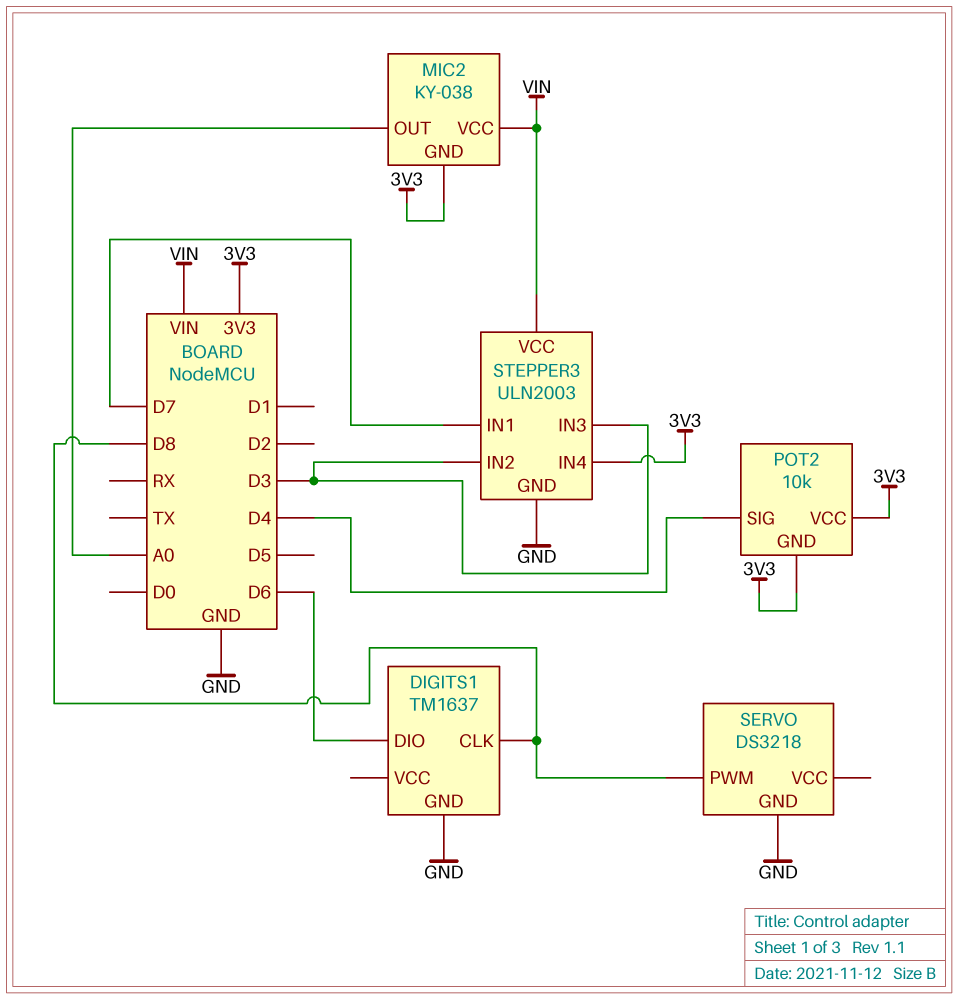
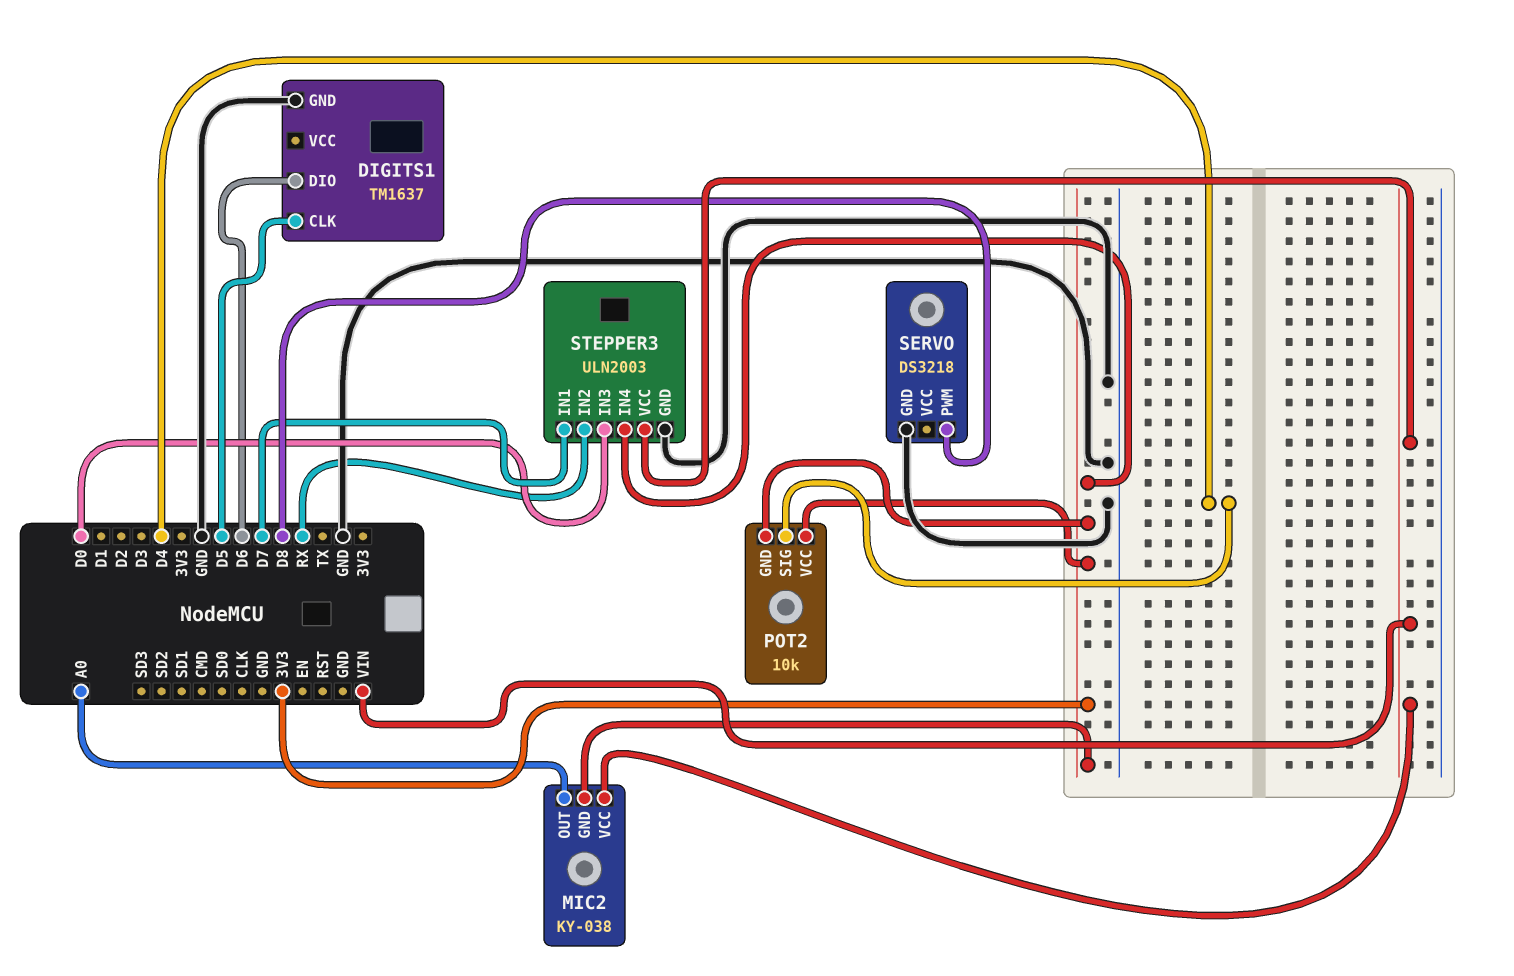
DIGITS1 pin CLK: D8 -> D5
STEPPER3 pin IN2: D3 -> RX
STEPPER3 pin IN3: D3 -> D0

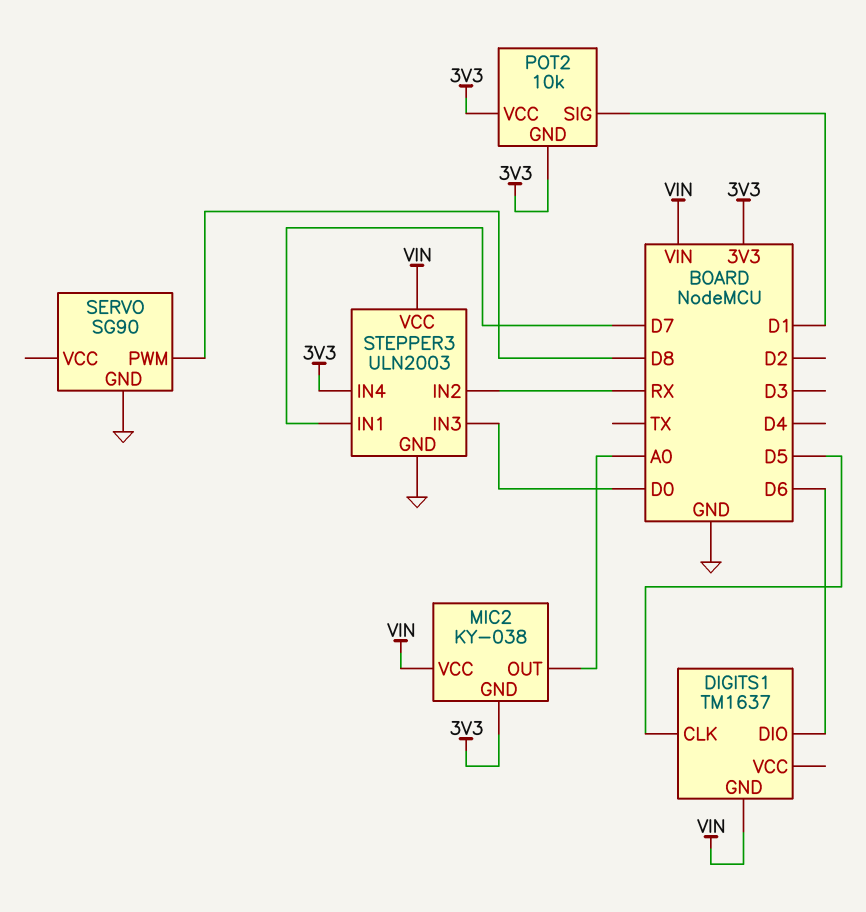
DIGITS1 pin GND: GND -> VIN
POT2 pin SIG: D4 -> D1
SERVO: DS3218 -> SG90

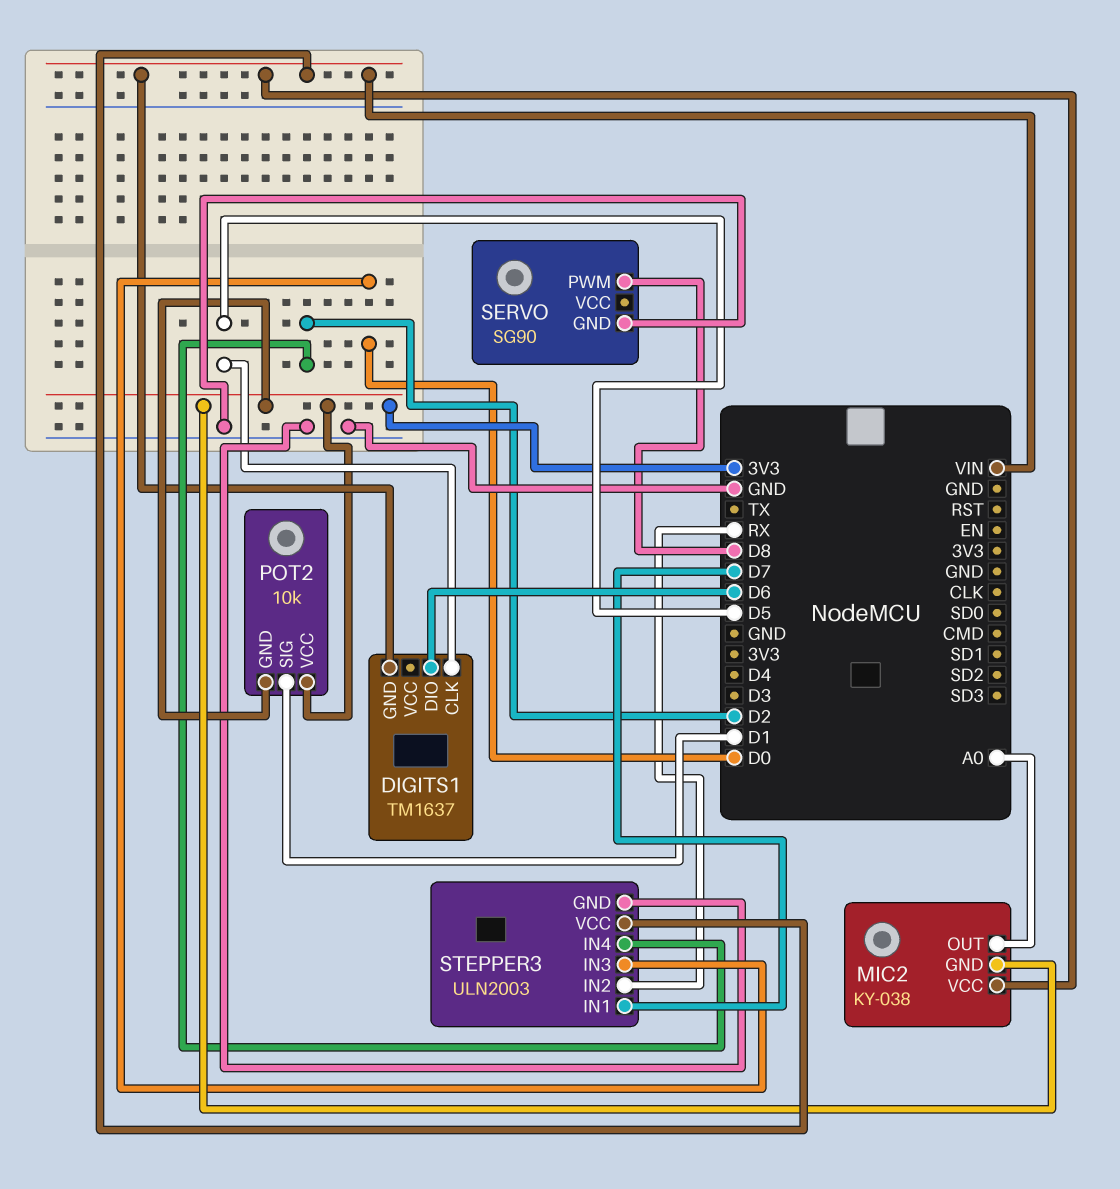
STEPPER3 pin IN4: 3V3 -> D2

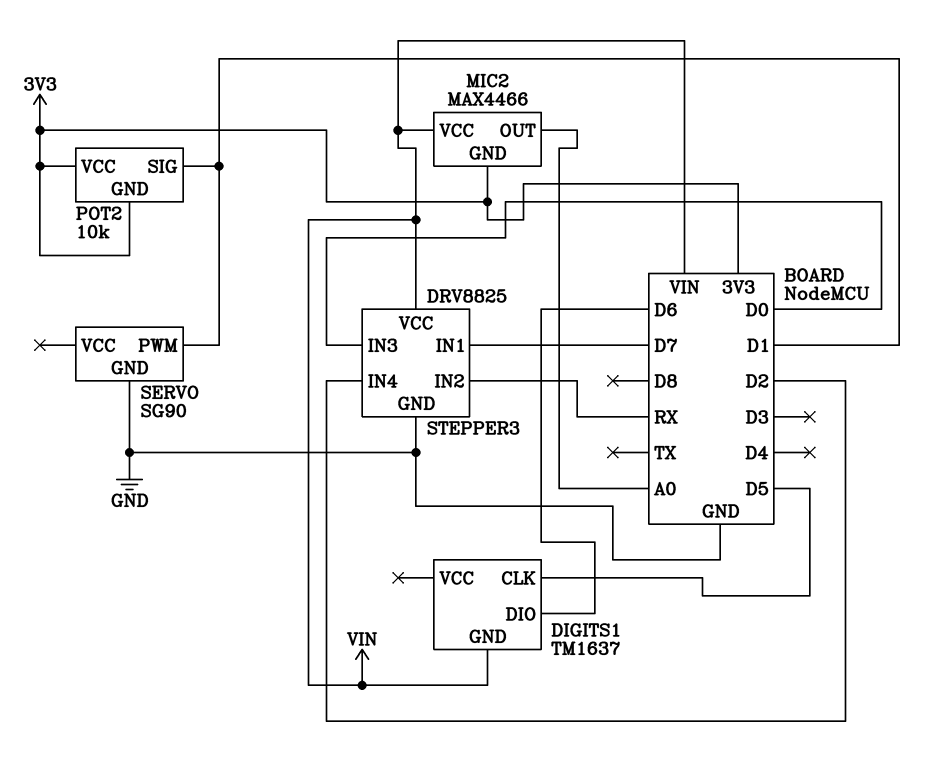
MIC2: KY-038 -> MAX4466
SERVO pin PWM: D8 -> D1
STEPPER3: ULN2003 -> DRV8825

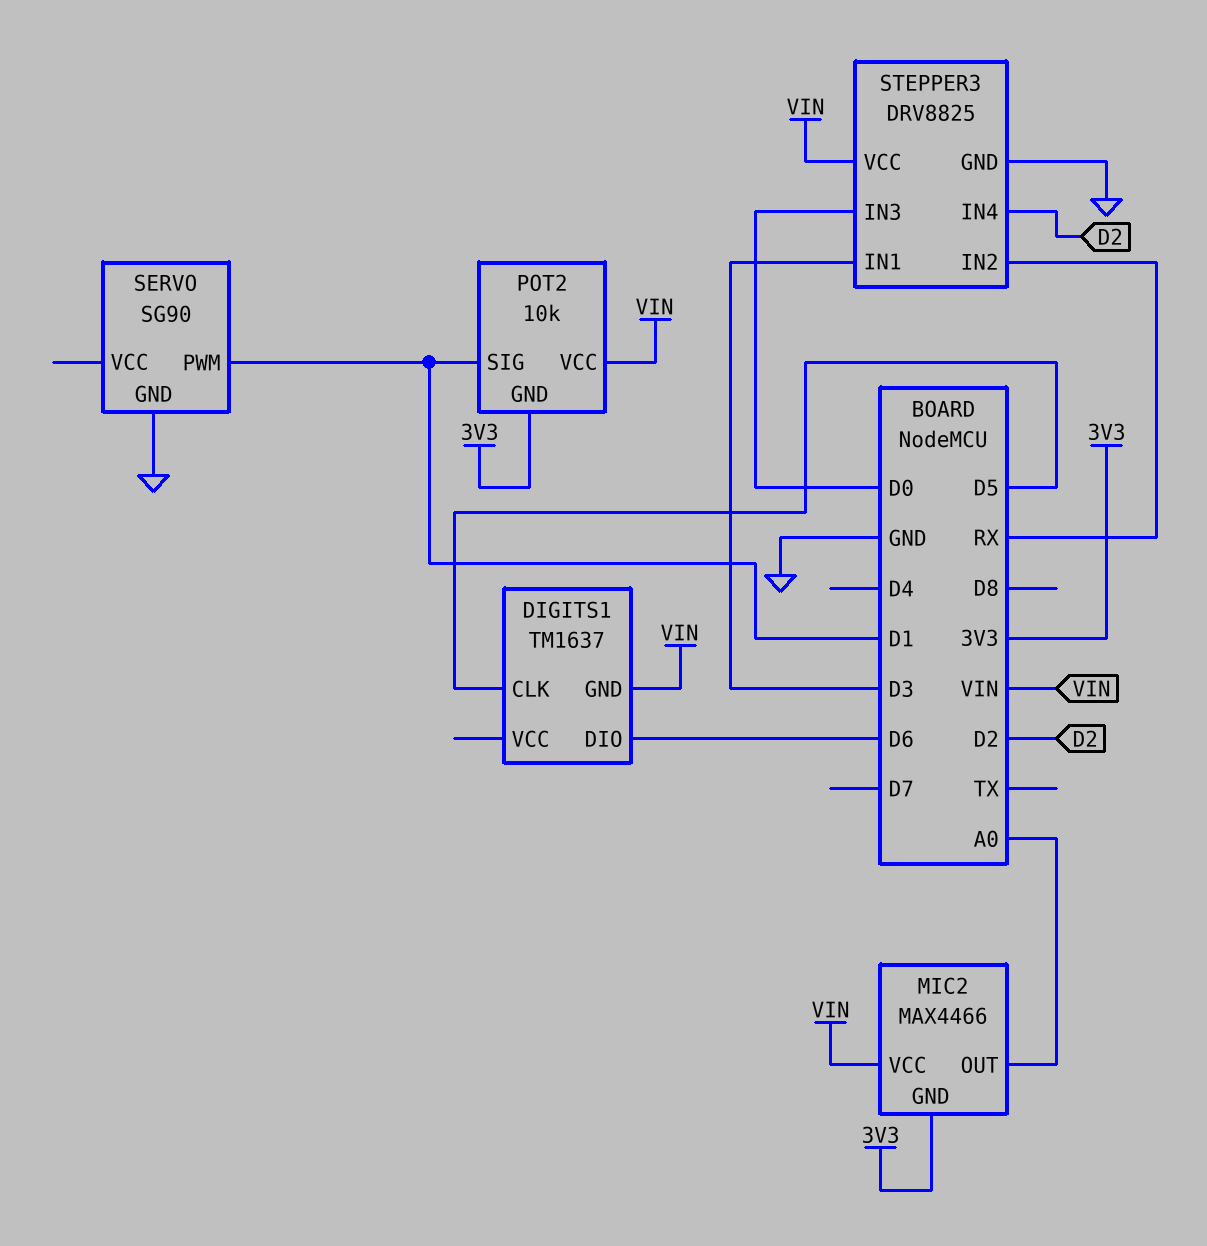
POT2 pin VCC: 3V3 -> VIN
STEPPER3 pin IN1: D7 -> D3

